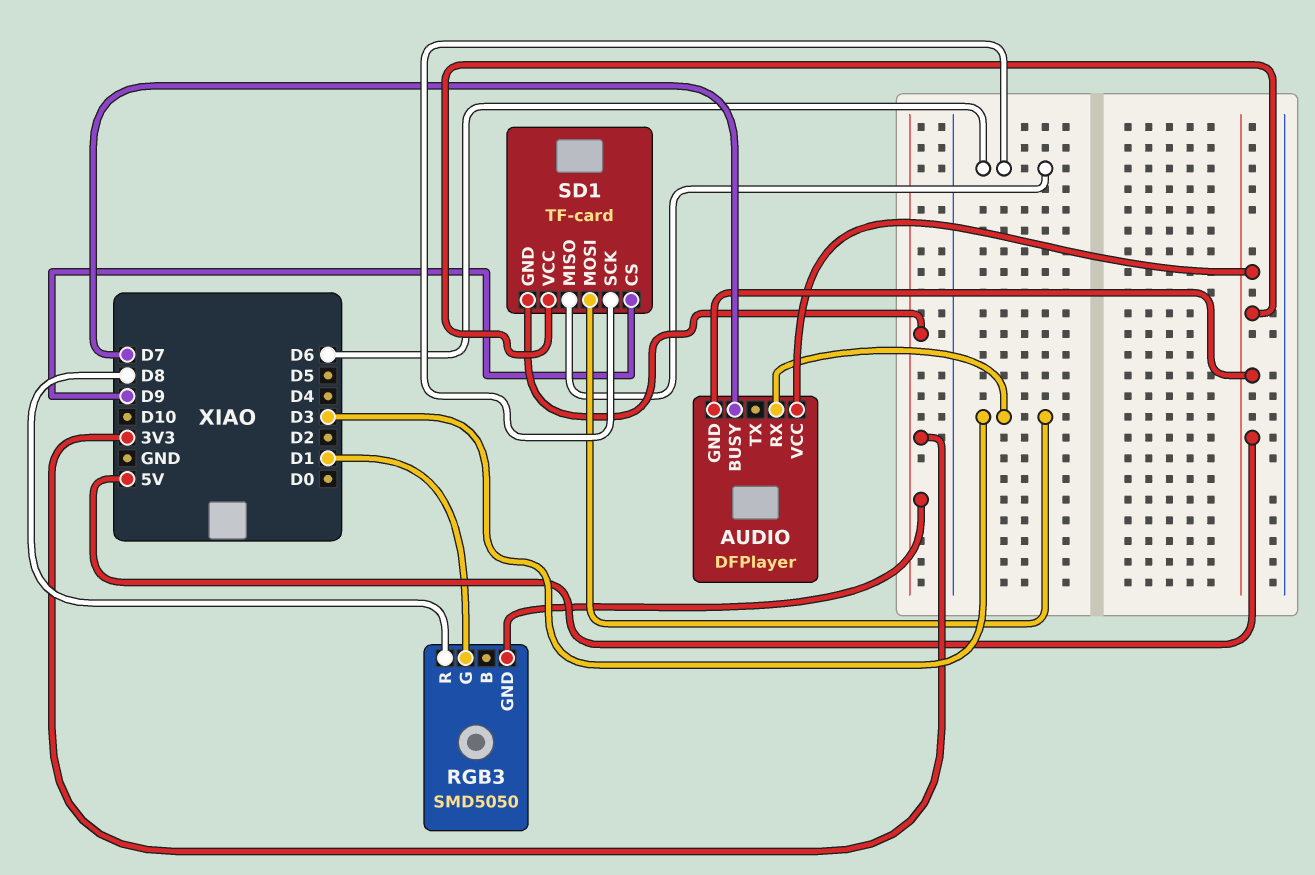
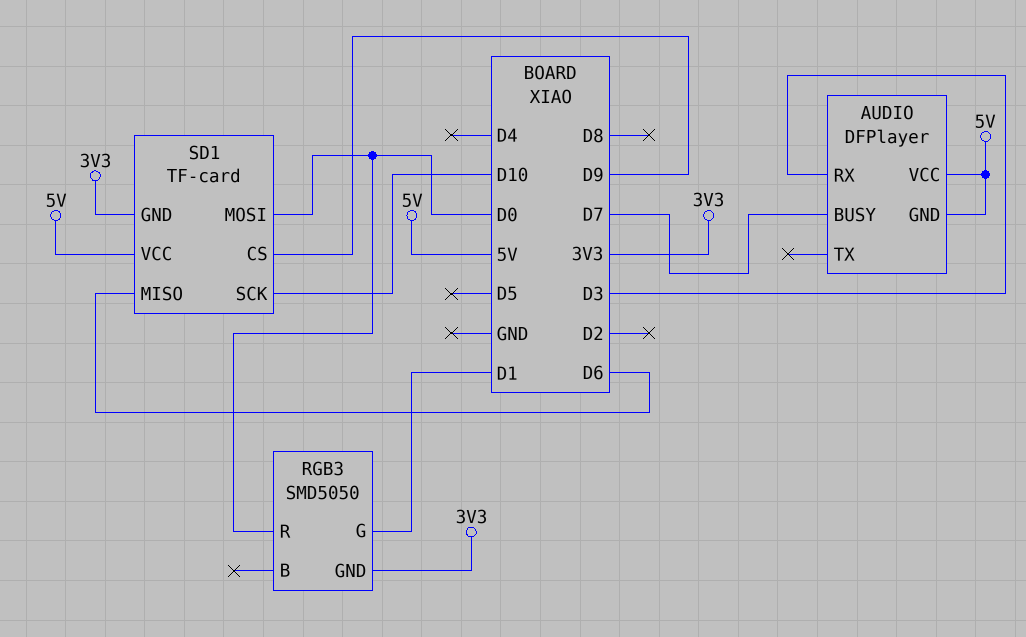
RGB3 pin R: D8 -> D0
SD1 pin MOSI: D3 -> D0
SD1 pin SCK: D6 -> D10

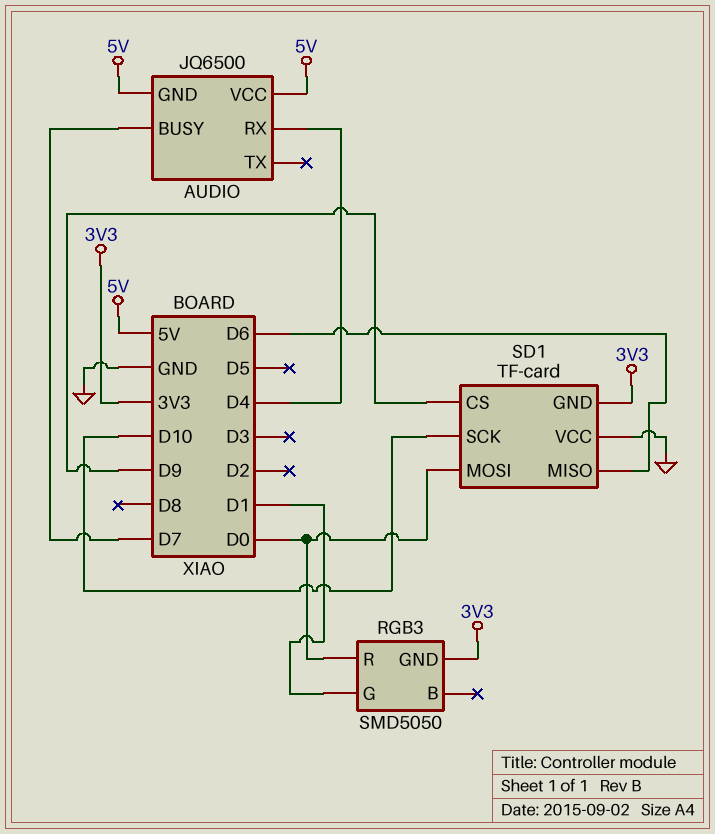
AUDIO: DFPlayer -> JQ6500
AUDIO pin RX: D3 -> D4
SD1 pin VCC: 5V -> GND

